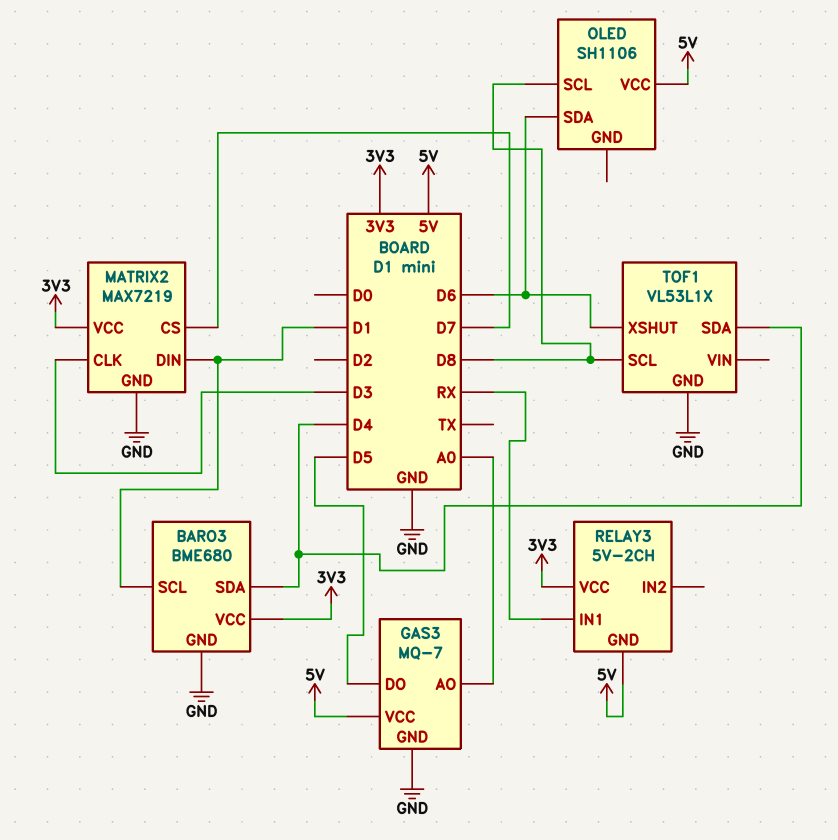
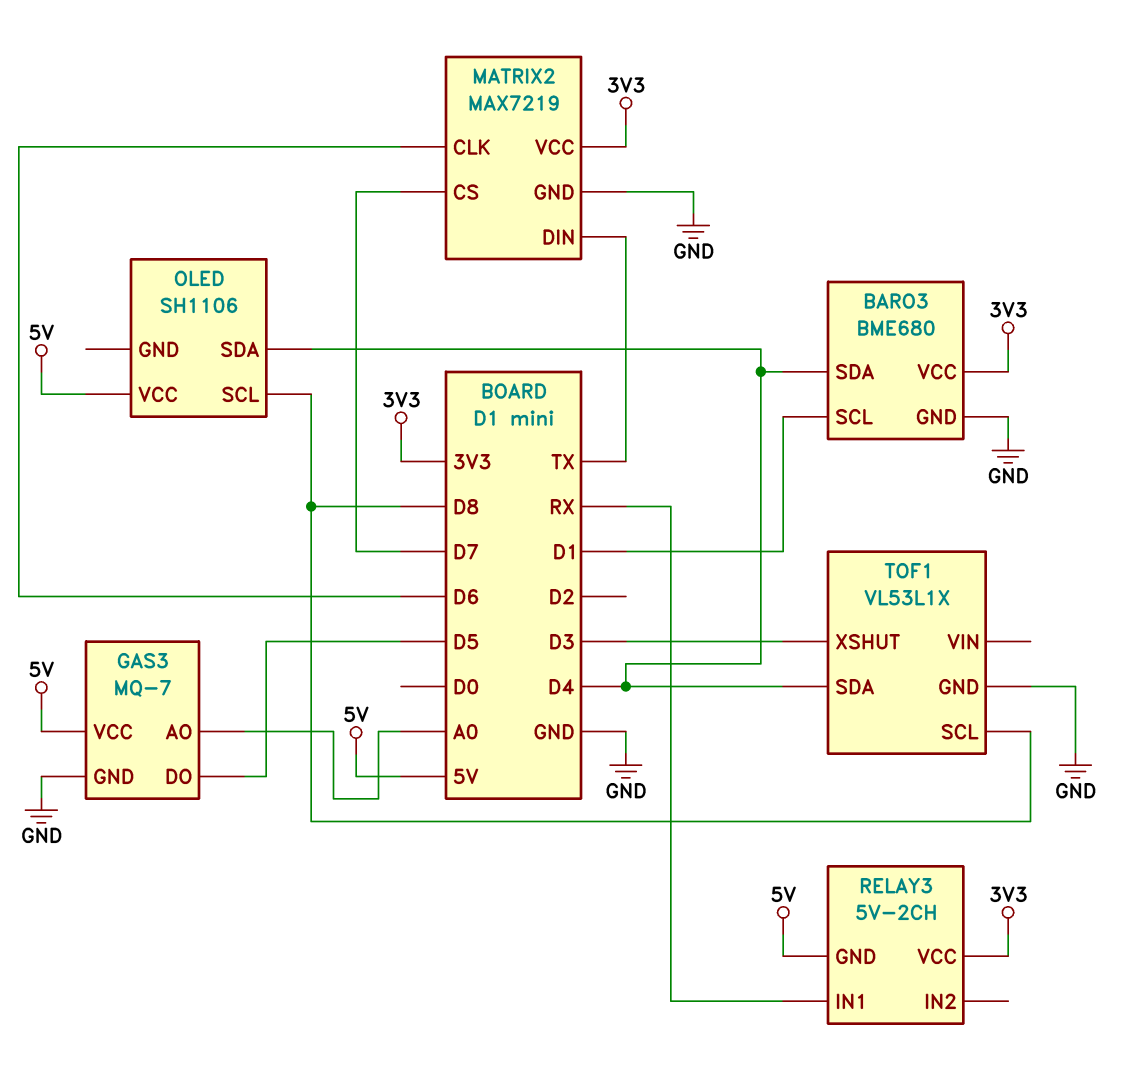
MATRIX2 pin CLK: D3 -> D6
MATRIX2 pin DIN: D1 -> TX
OLED pin SDA: D6 -> D4
TOF1 pin XSHUT: D6 -> D3

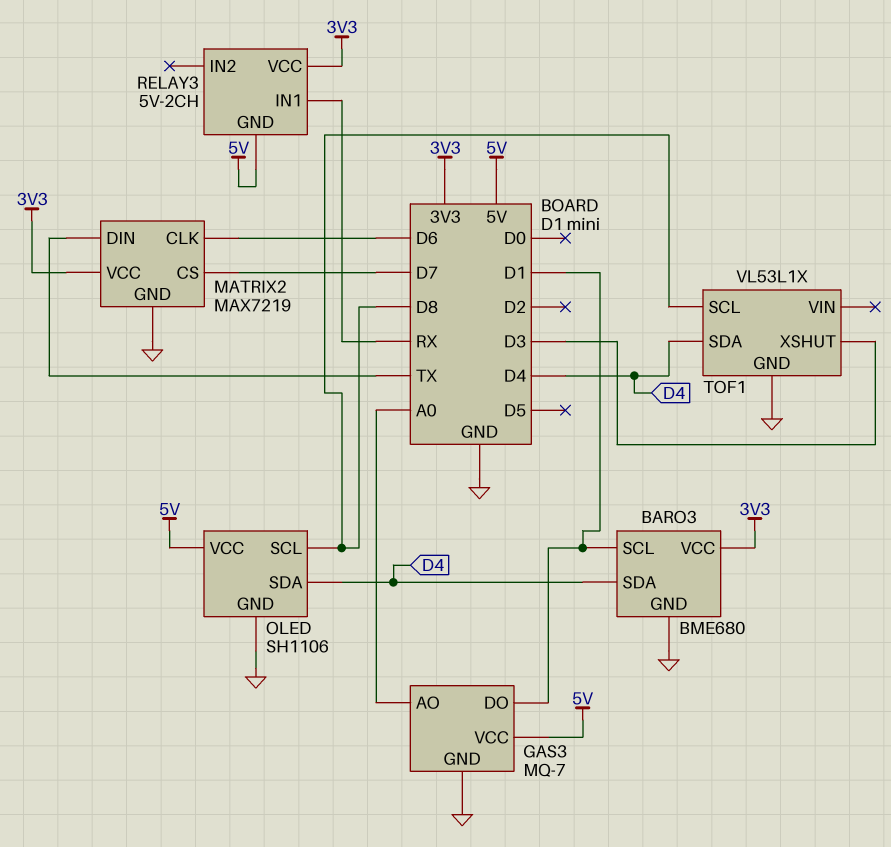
GAS3 pin DO: D5 -> D1
OLED pin GND: none -> GND

